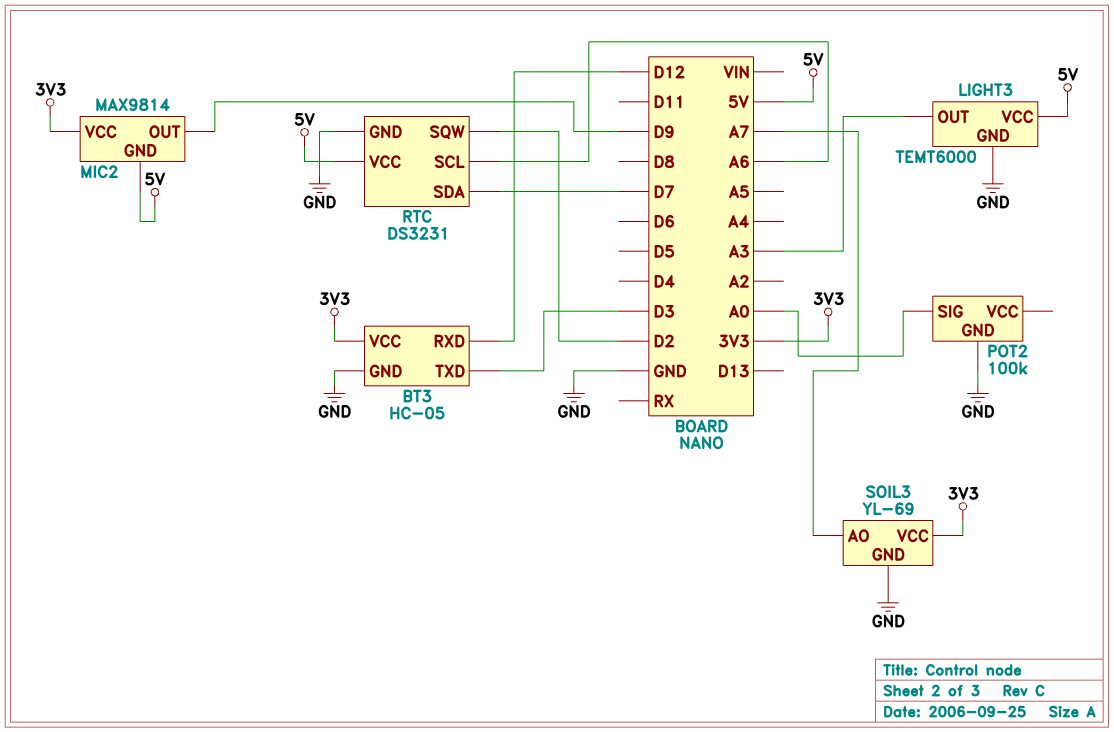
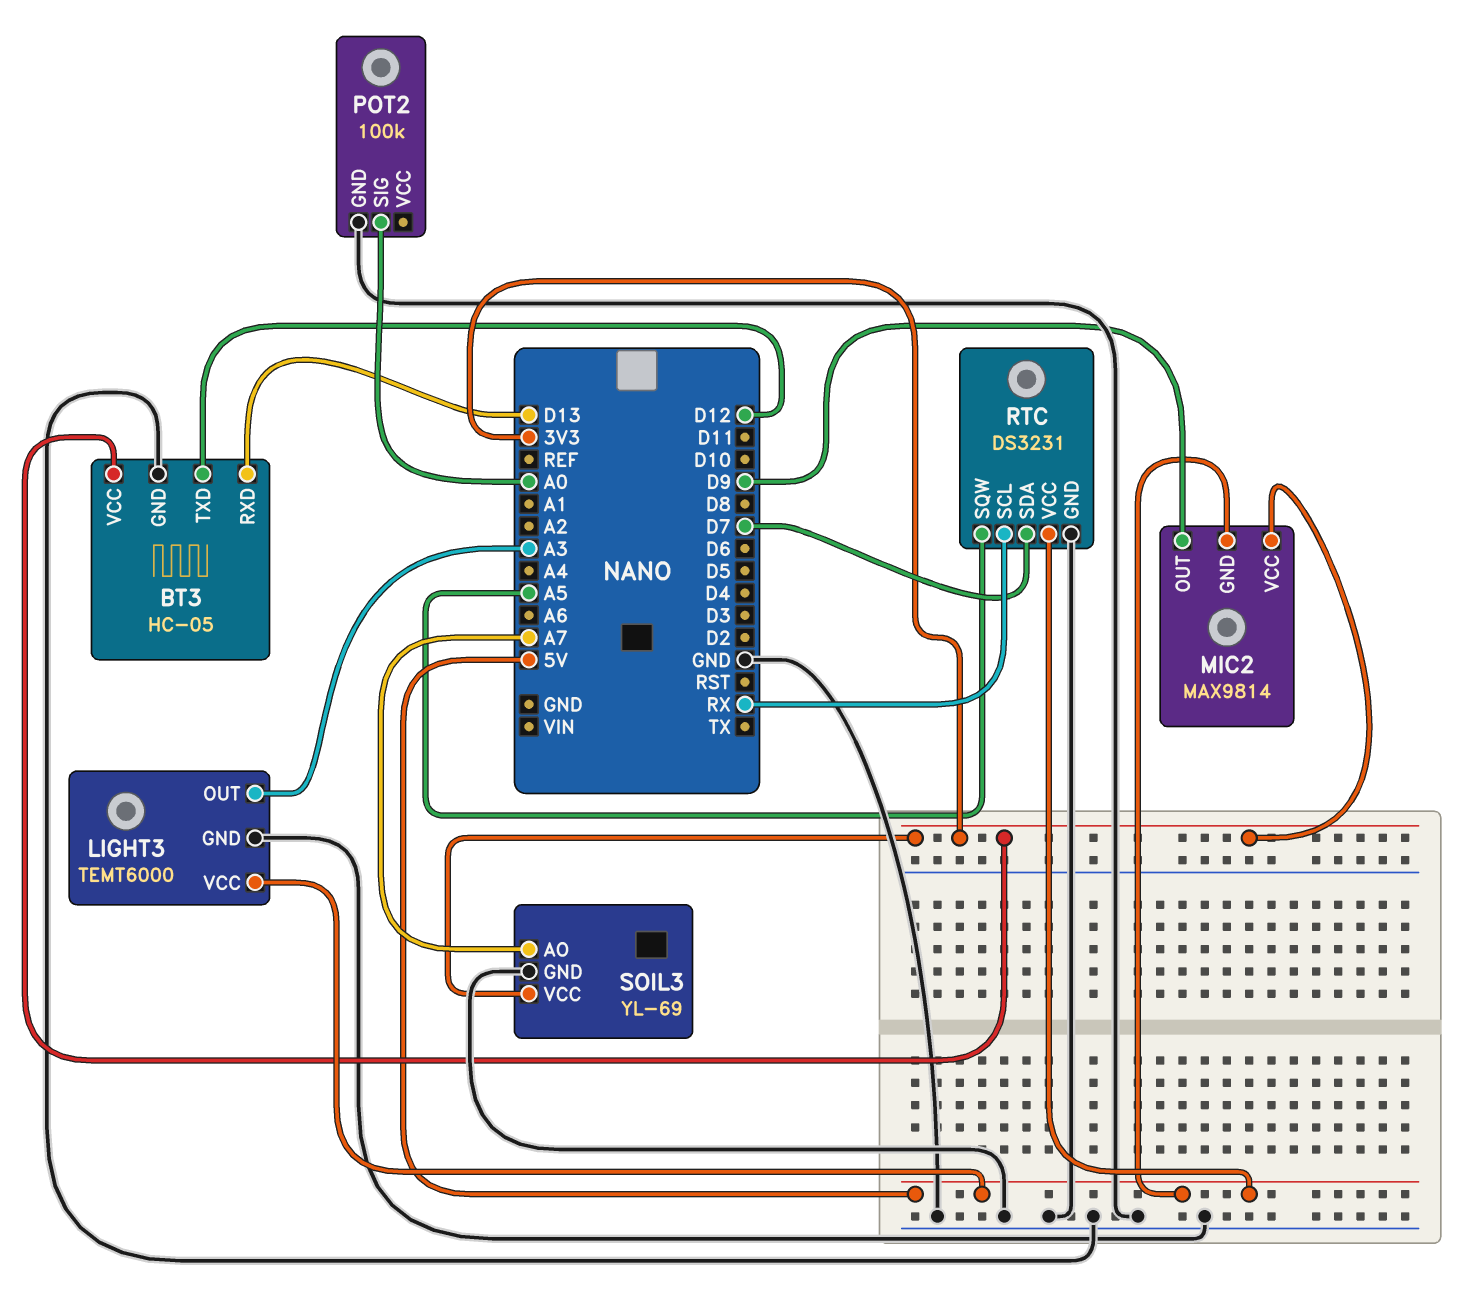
BT3 pin RXD: D12 -> D13
BT3 pin TXD: D3 -> D12
RTC pin SCL: A6 -> RX
RTC pin SQW: D2 -> A5

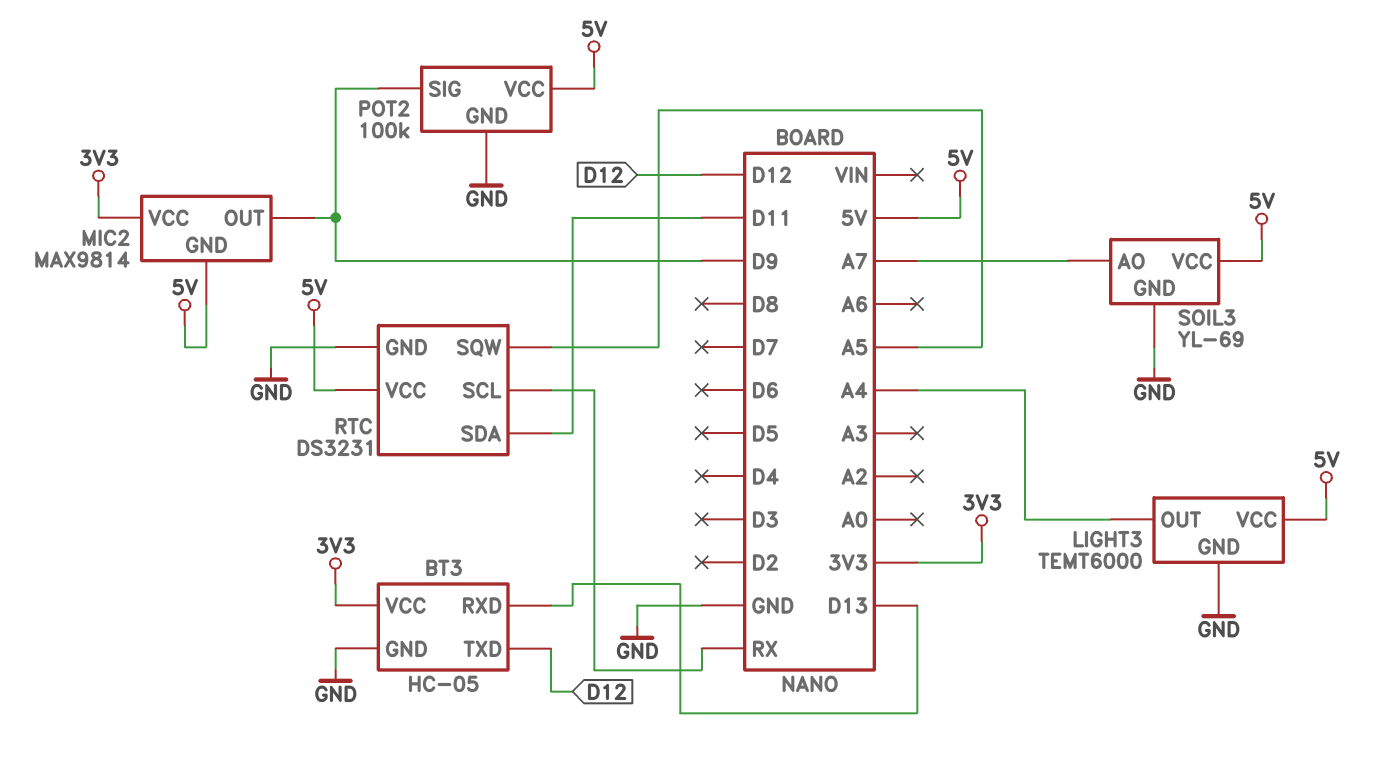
LIGHT3 pin OUT: A3 -> A4
POT2 pin SIG: A0 -> D9
POT2 pin VCC: none -> 5V
RTC pin SDA: D7 -> D11
SOIL3 pin VCC: 3V3 -> 5V

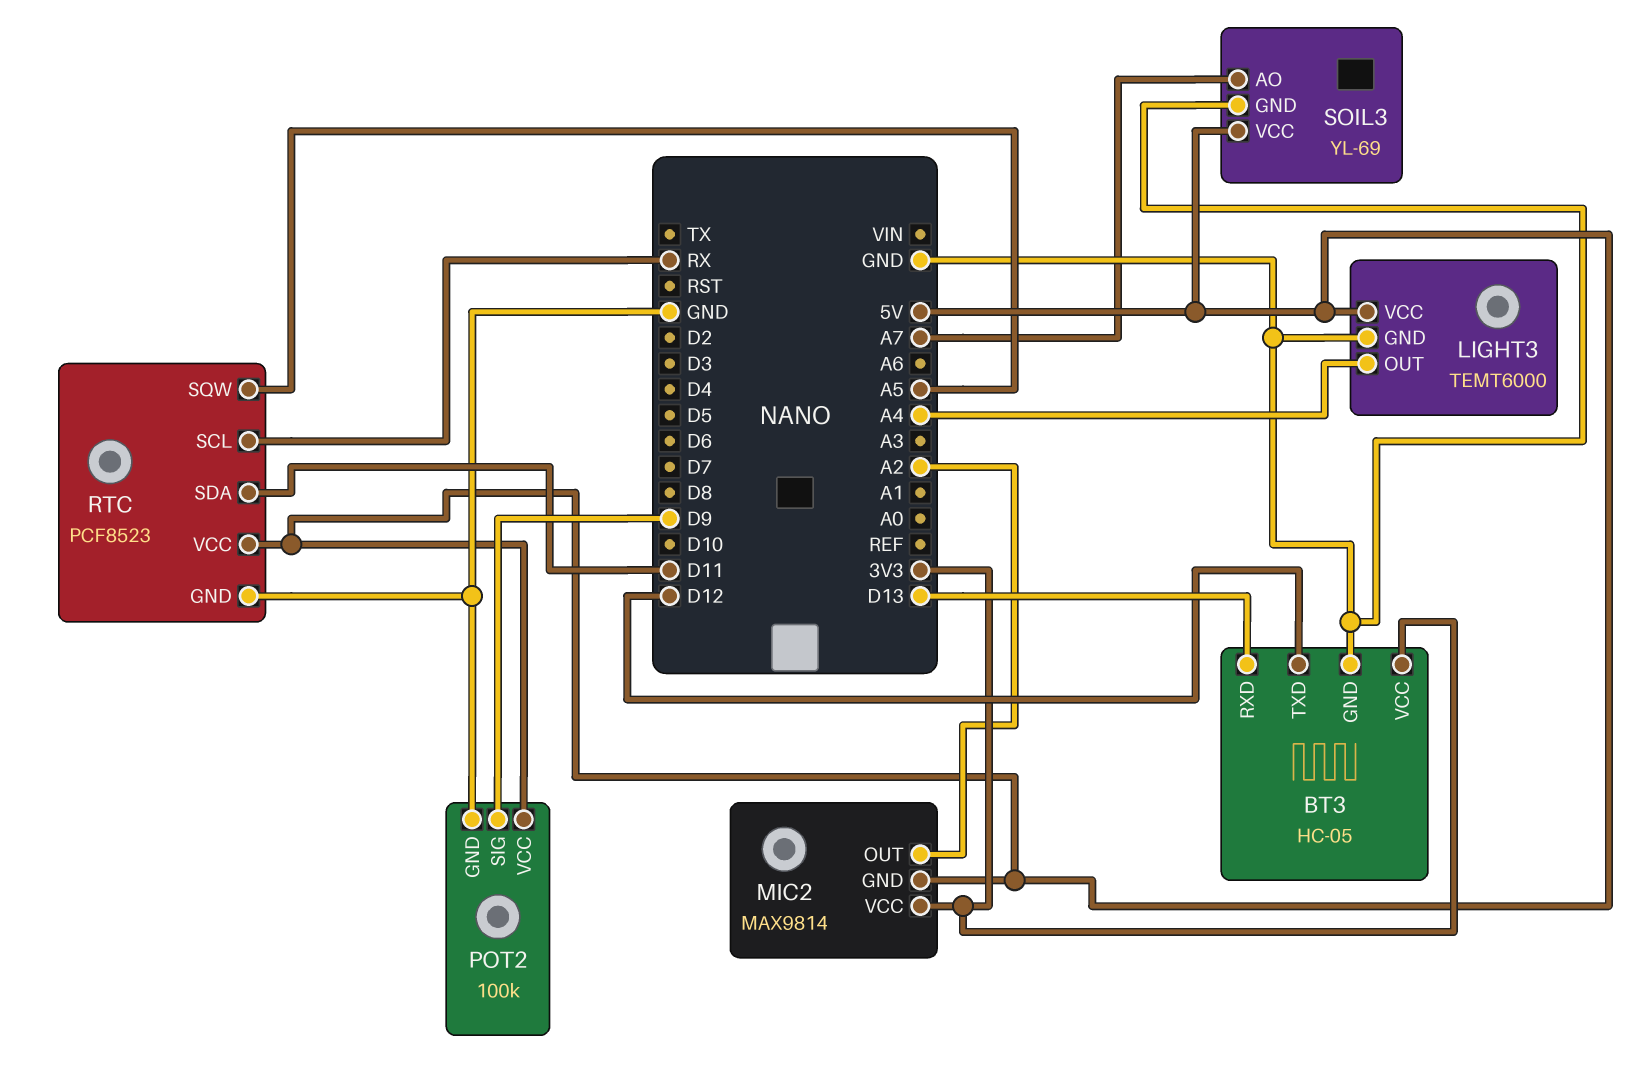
MIC2 pin OUT: D9 -> A2
RTC: DS3231 -> PCF8523

